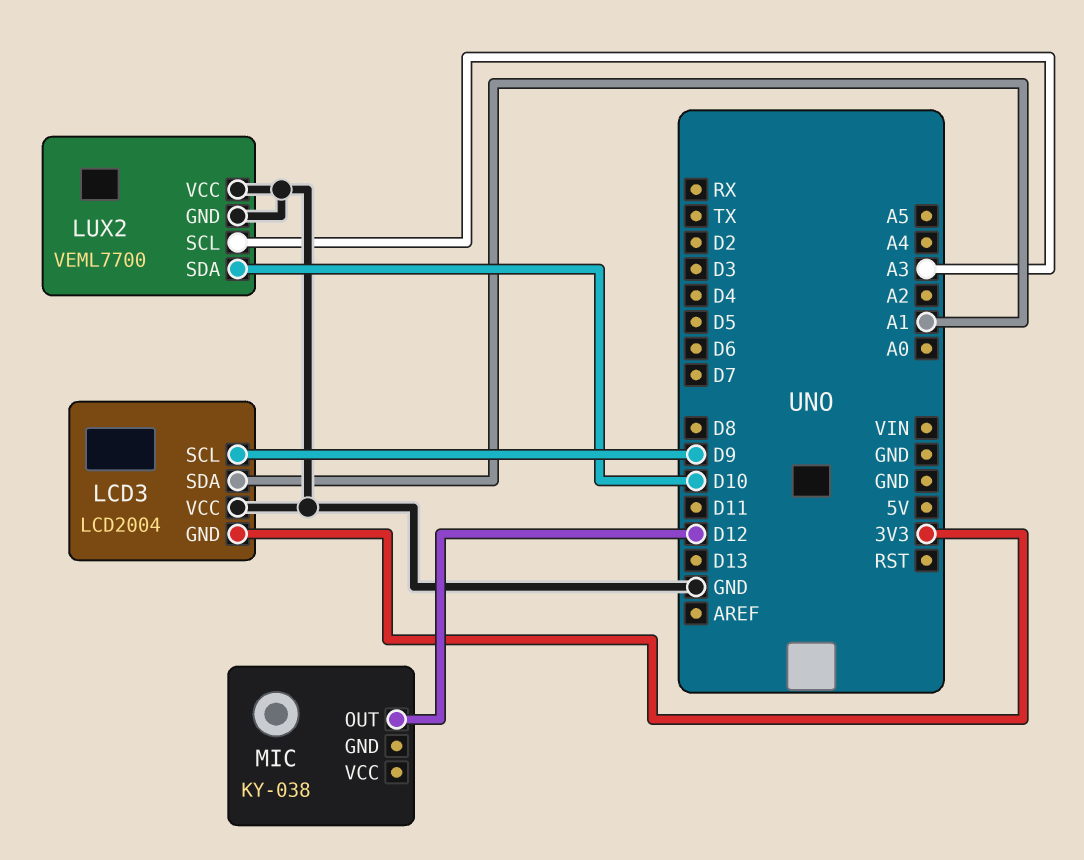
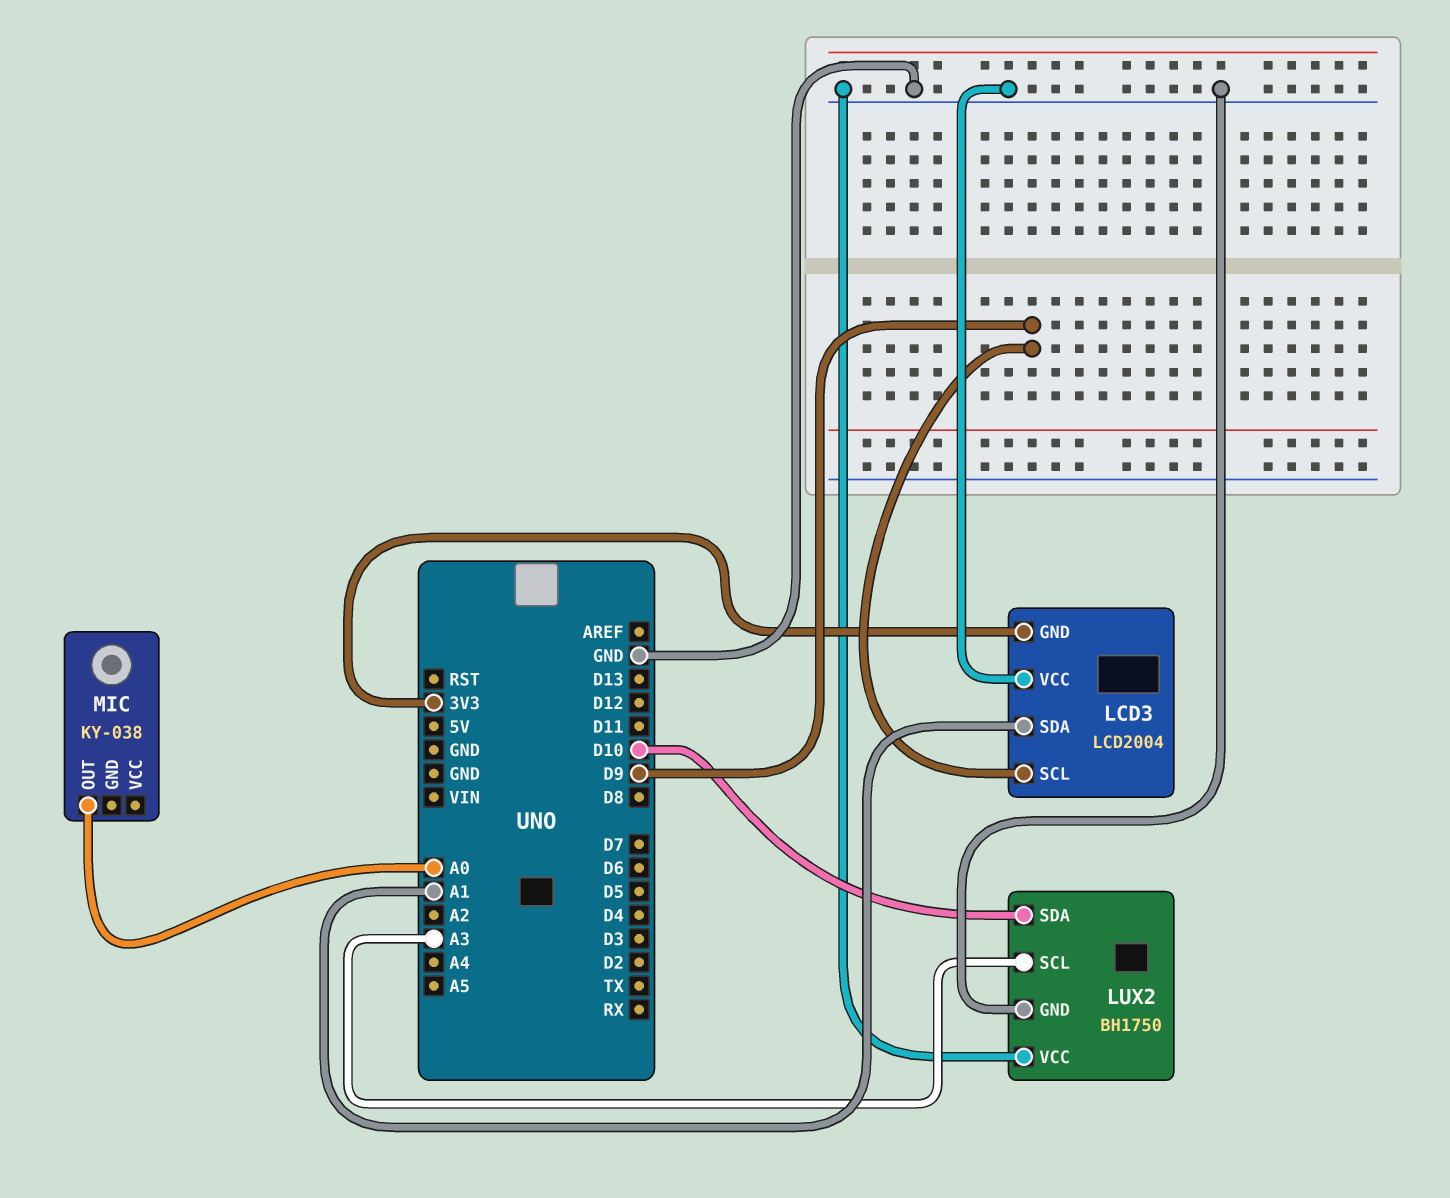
LUX2: VEML7700 -> BH1750
MIC pin OUT: D12 -> A0

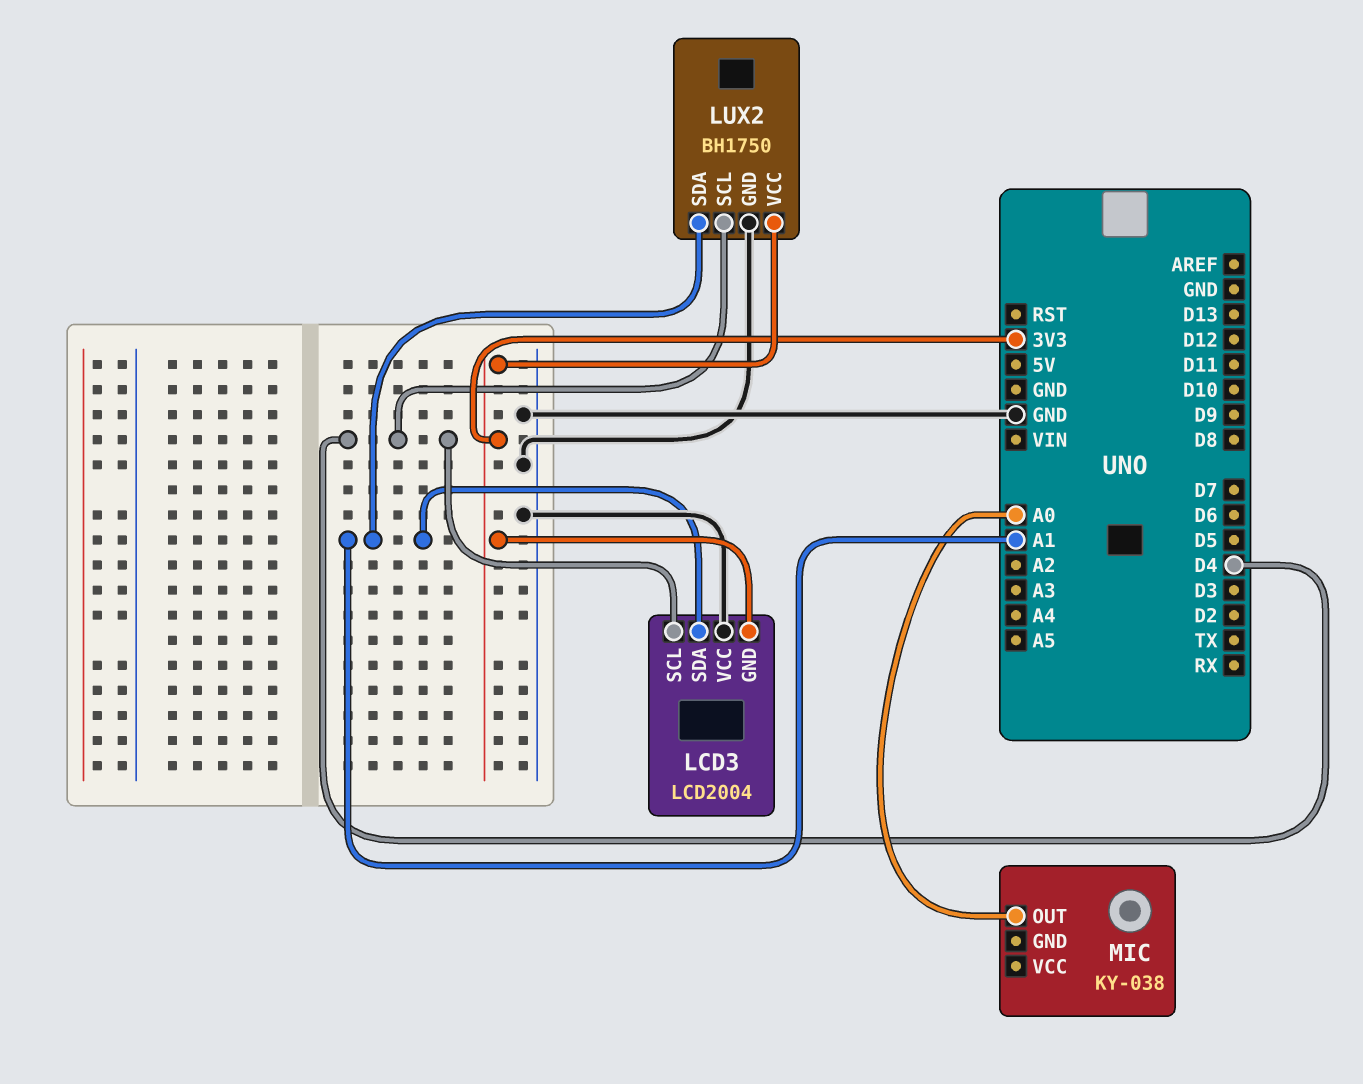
LCD3 pin SCL: D9 -> D4
LUX2 pin SCL: A3 -> D4
LUX2 pin SDA: D10 -> A1
LUX2 pin VCC: GND -> 3V3

